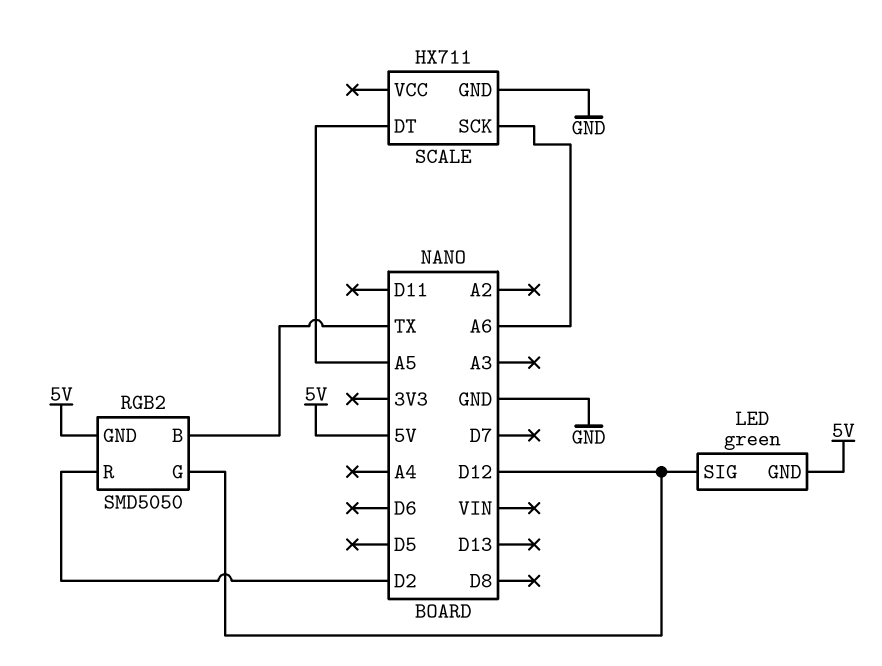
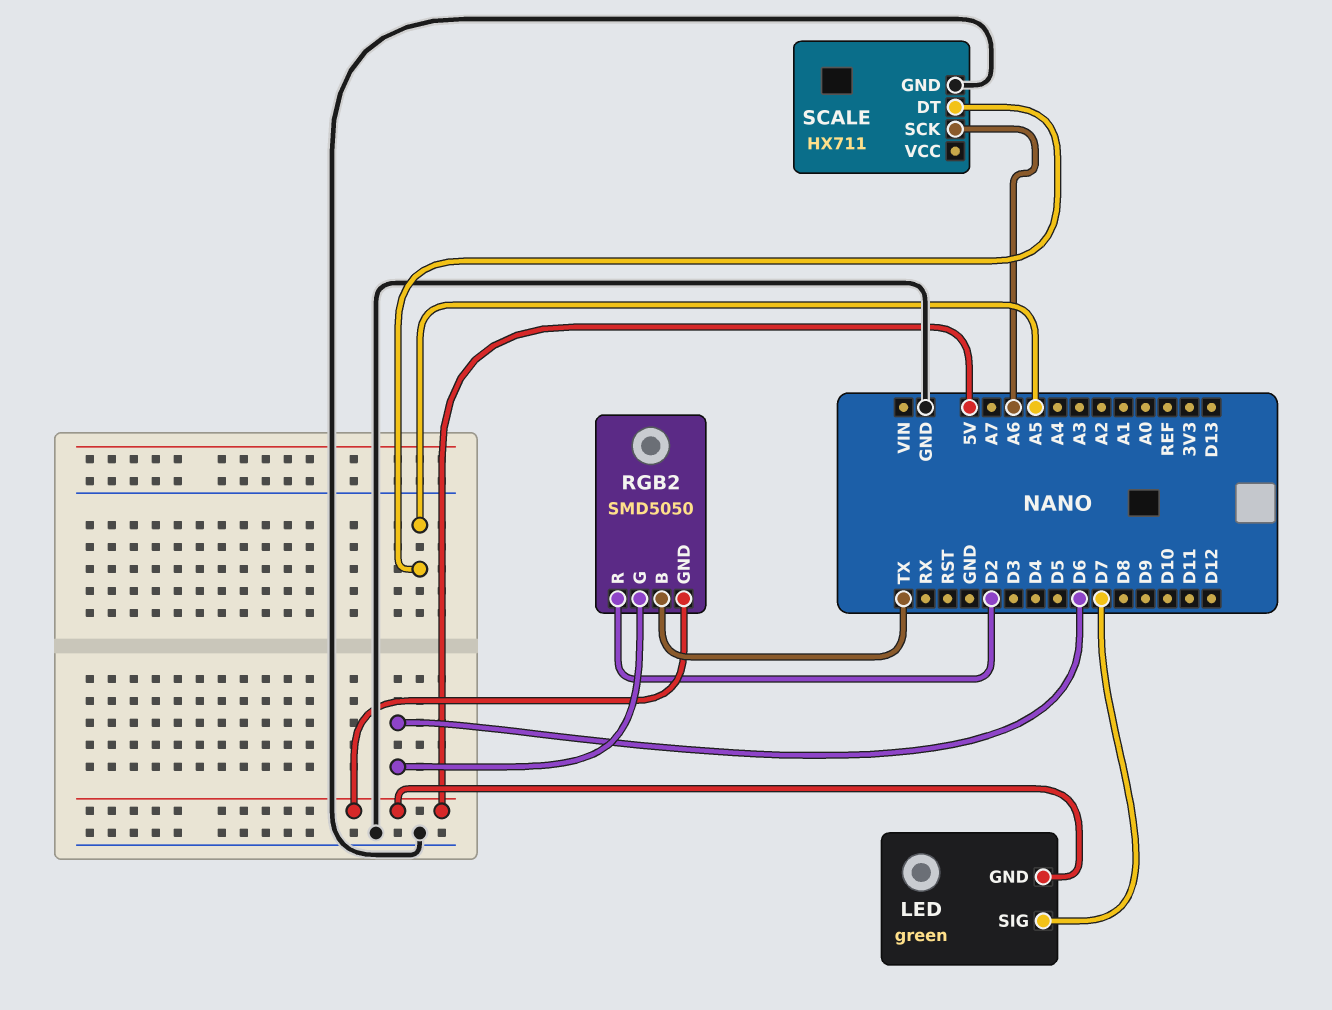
LED pin SIG: D12 -> D7
RGB2 pin G: D12 -> D6

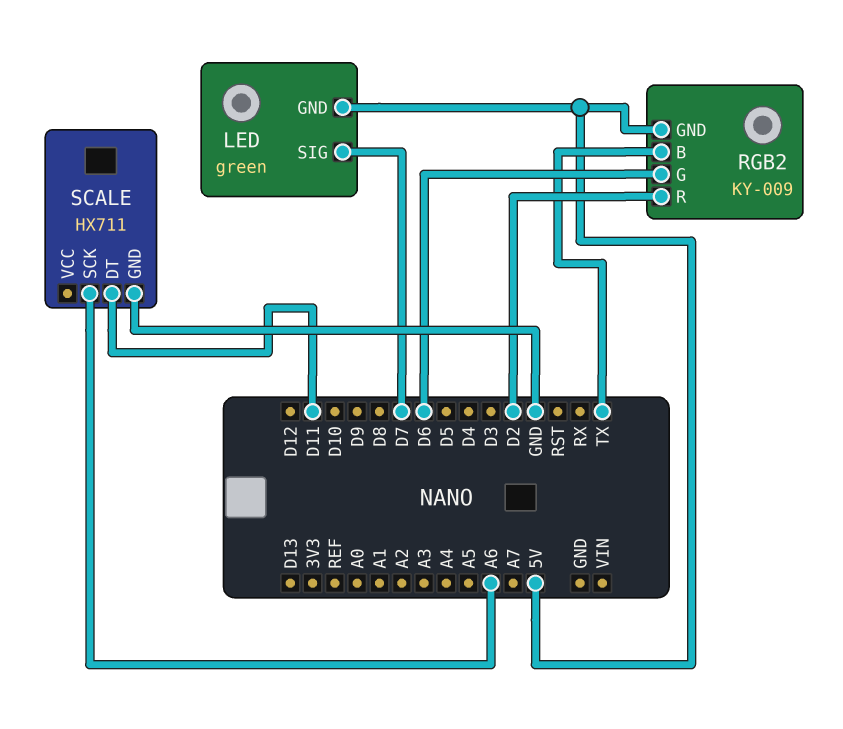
RGB2: SMD5050 -> KY-009
SCALE pin DT: A5 -> D11

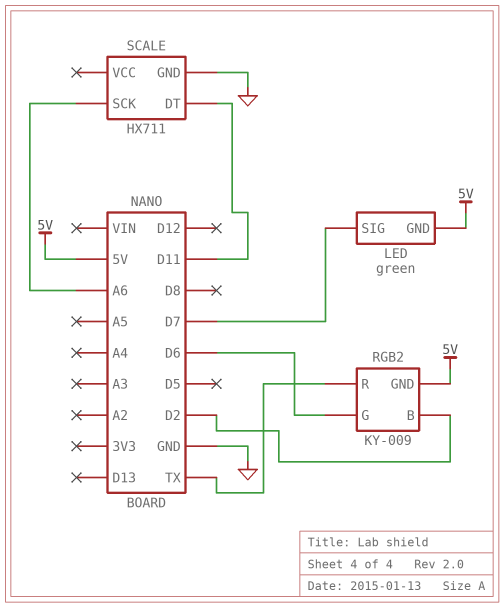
RGB2 pin B: TX -> D2
RGB2 pin R: D2 -> TX

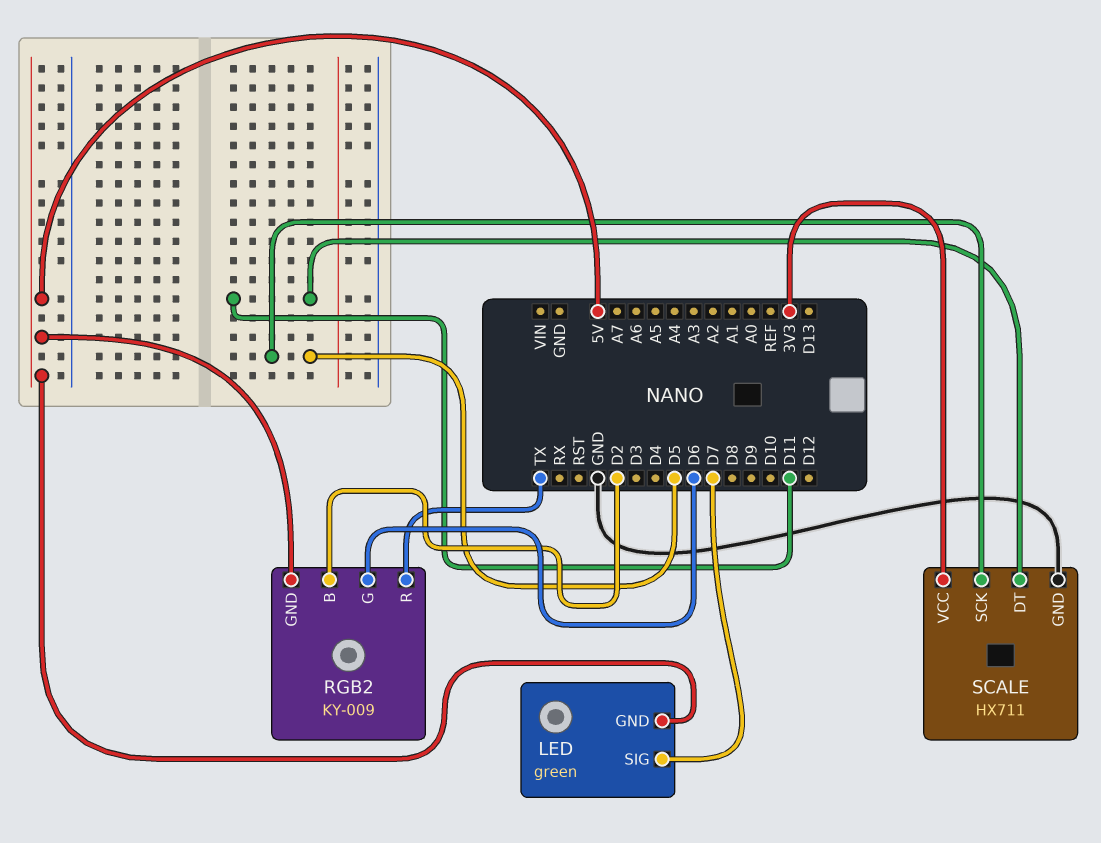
SCALE pin SCK: A6 -> D5
SCALE pin VCC: none -> 3V3

